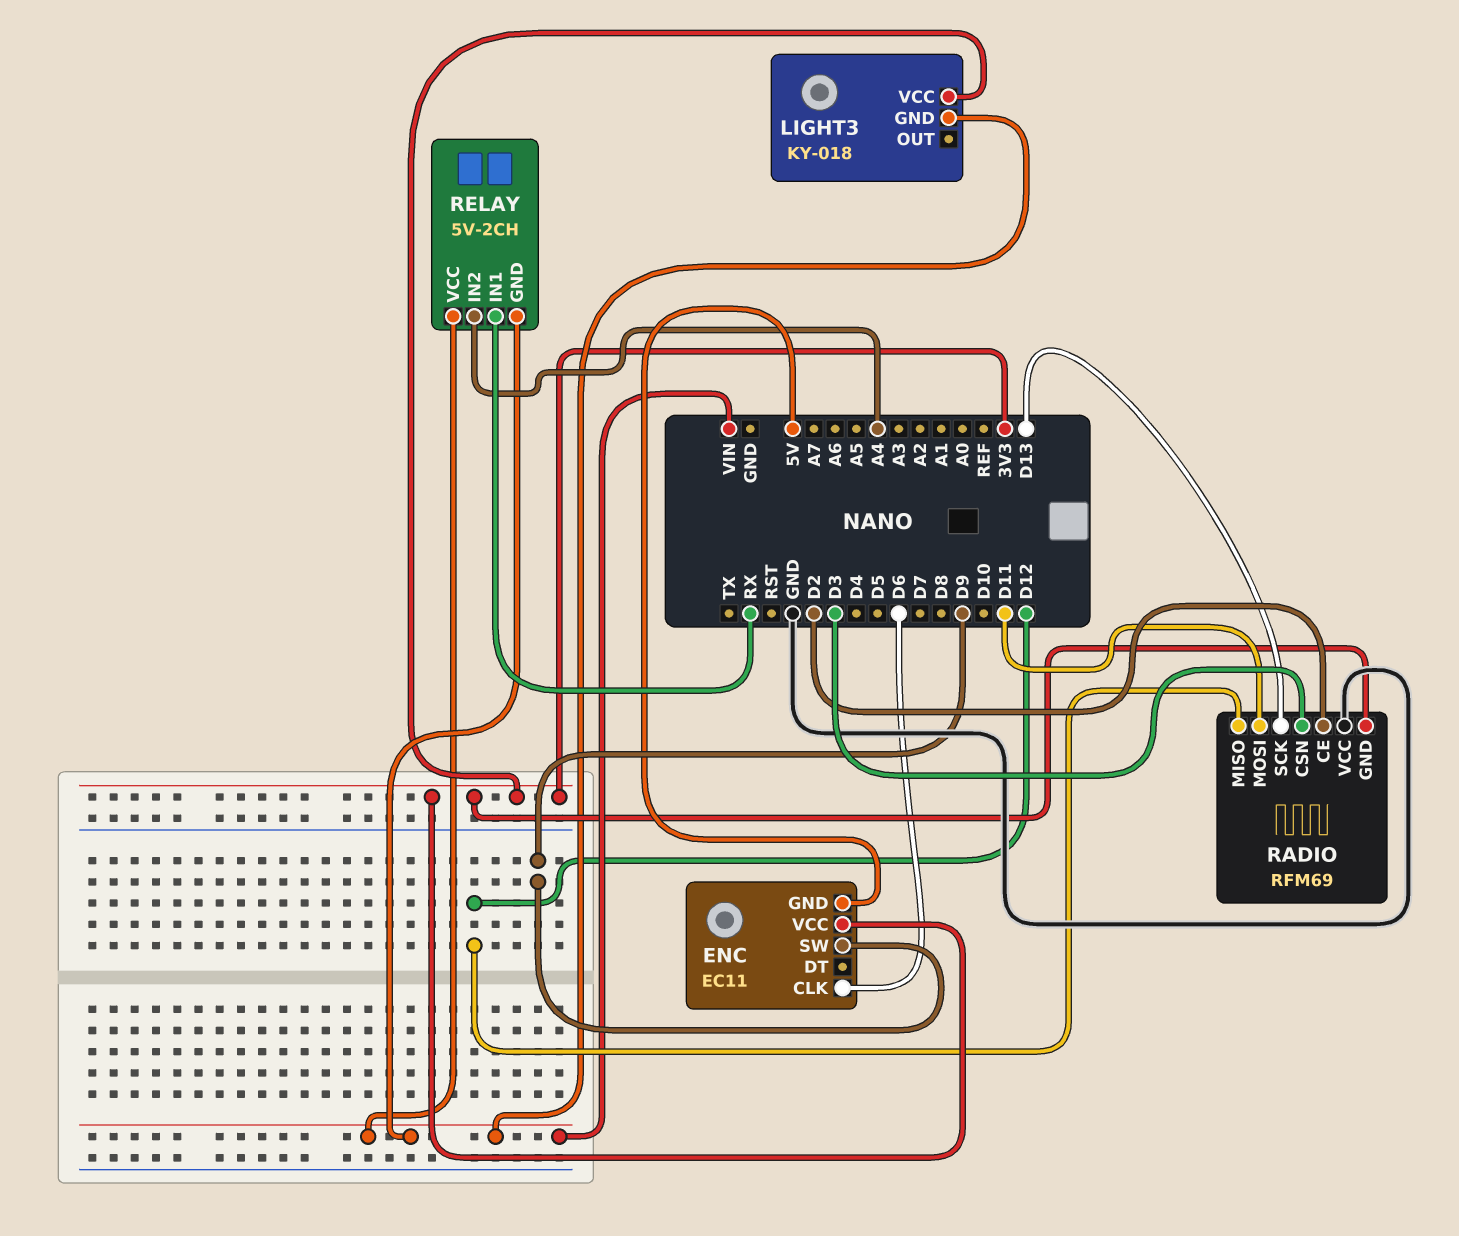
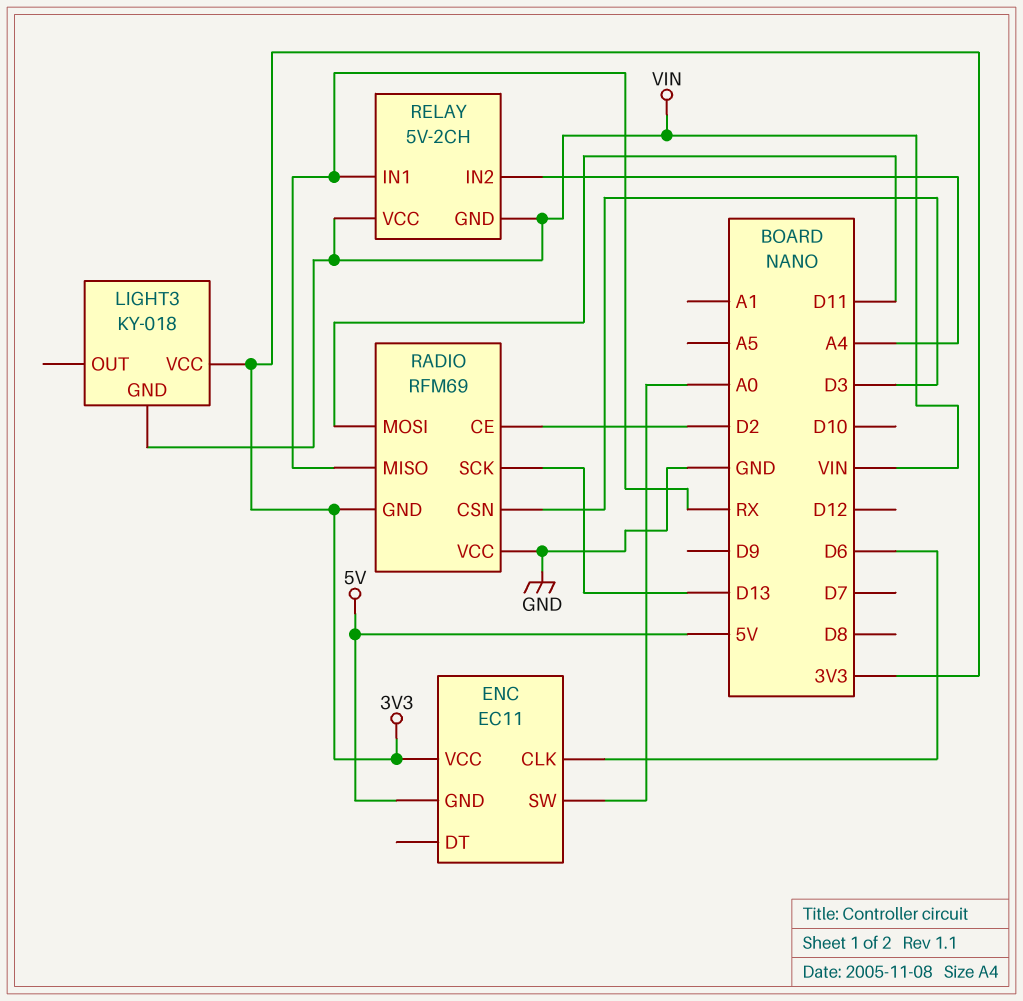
ENC pin SW: D9 -> A0
RADIO pin MISO: D12 -> RX

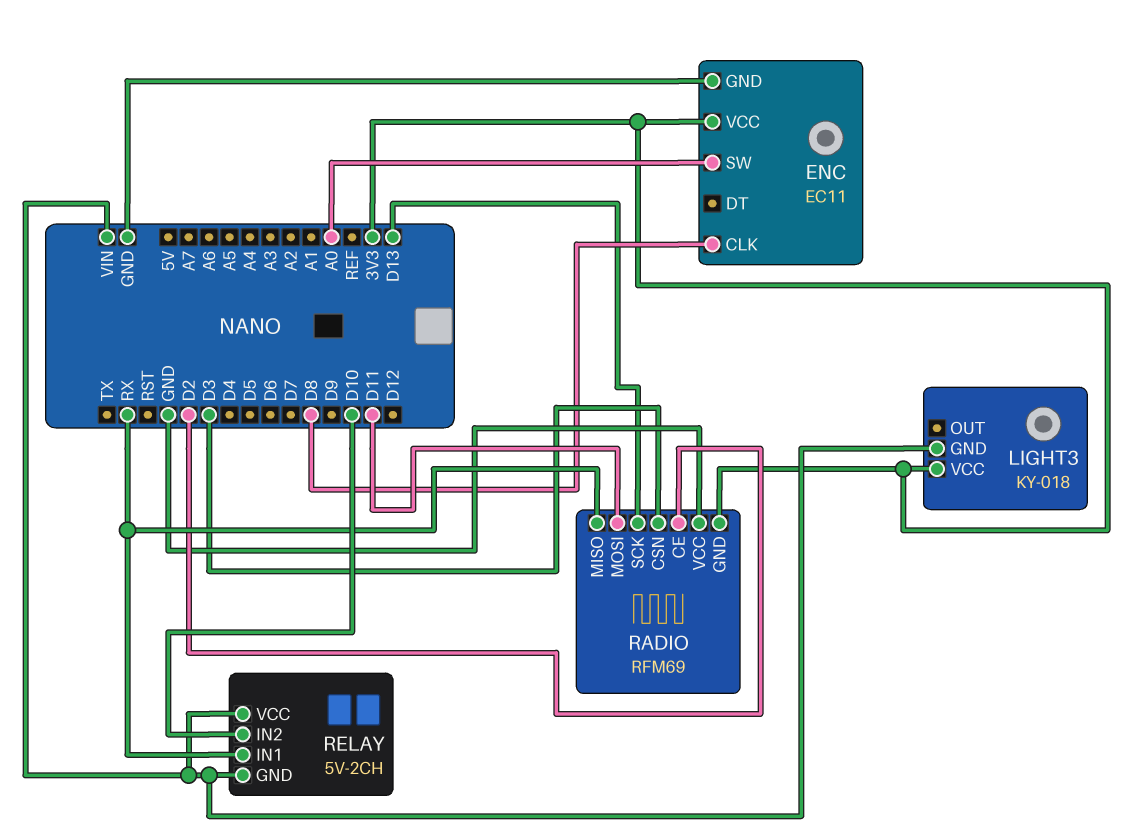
ENC pin CLK: D6 -> D8
ENC pin GND: 5V -> GND
RELAY pin IN2: A4 -> D10

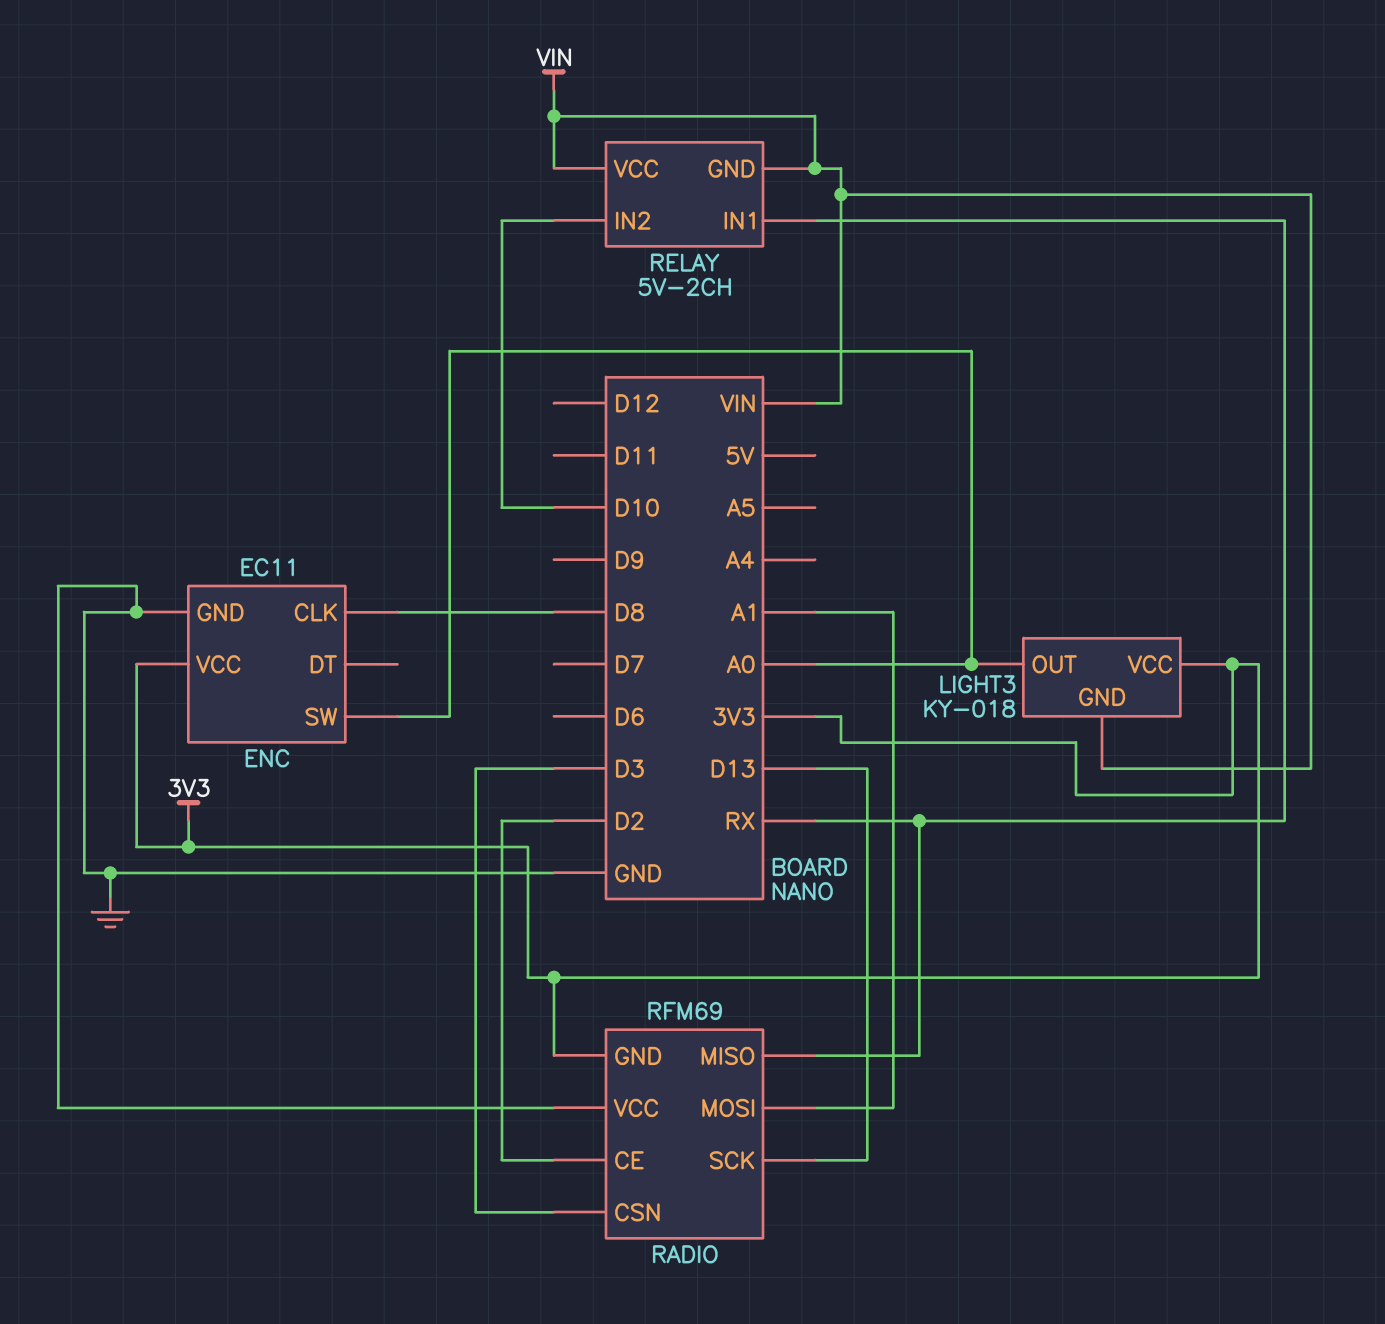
LIGHT3 pin OUT: none -> A0
RADIO pin MOSI: D11 -> A1

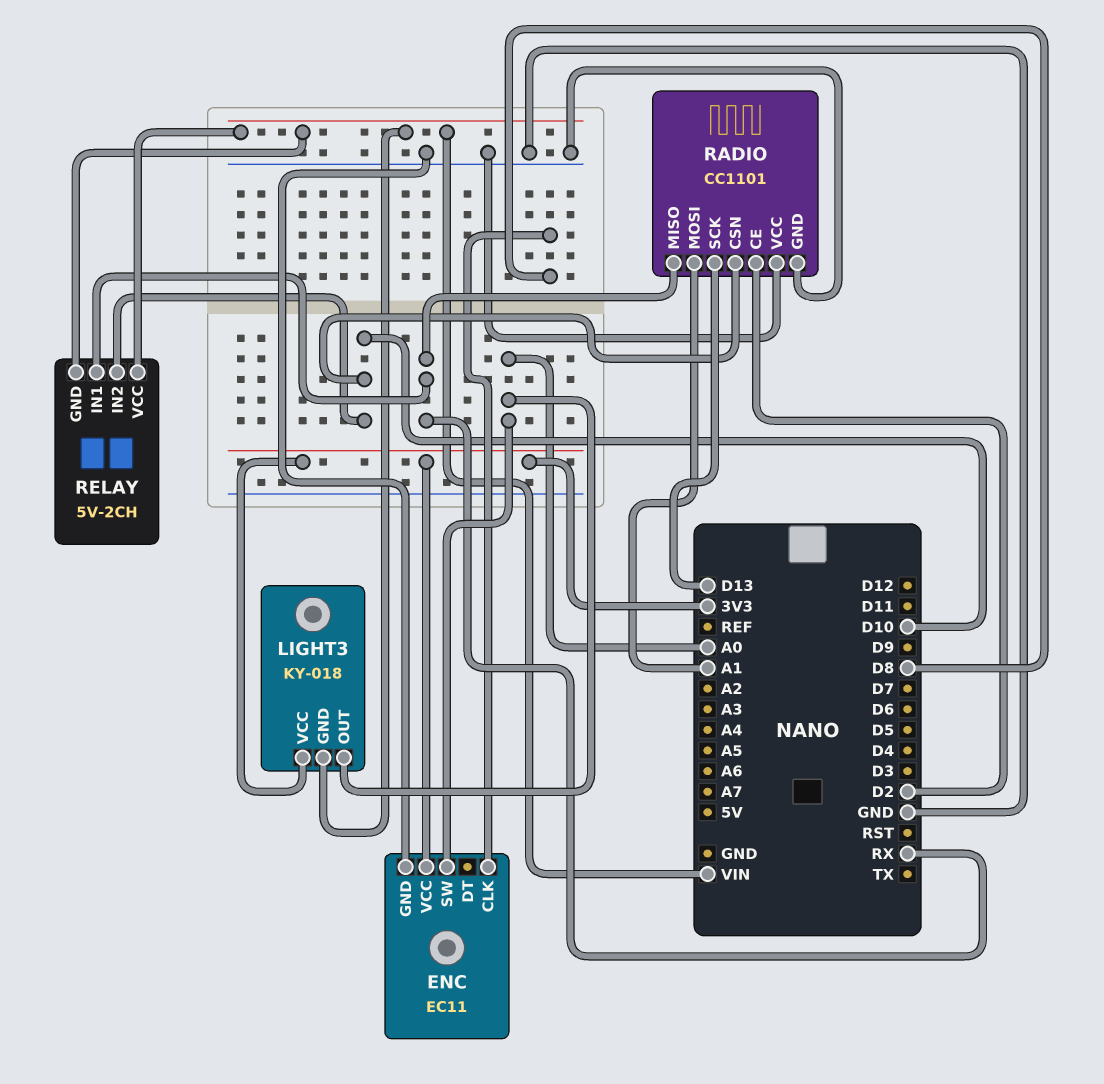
RADIO: RFM69 -> CC1101
RADIO pin CSN: D3 -> D10
RADIO pin GND: 3V3 -> GND

